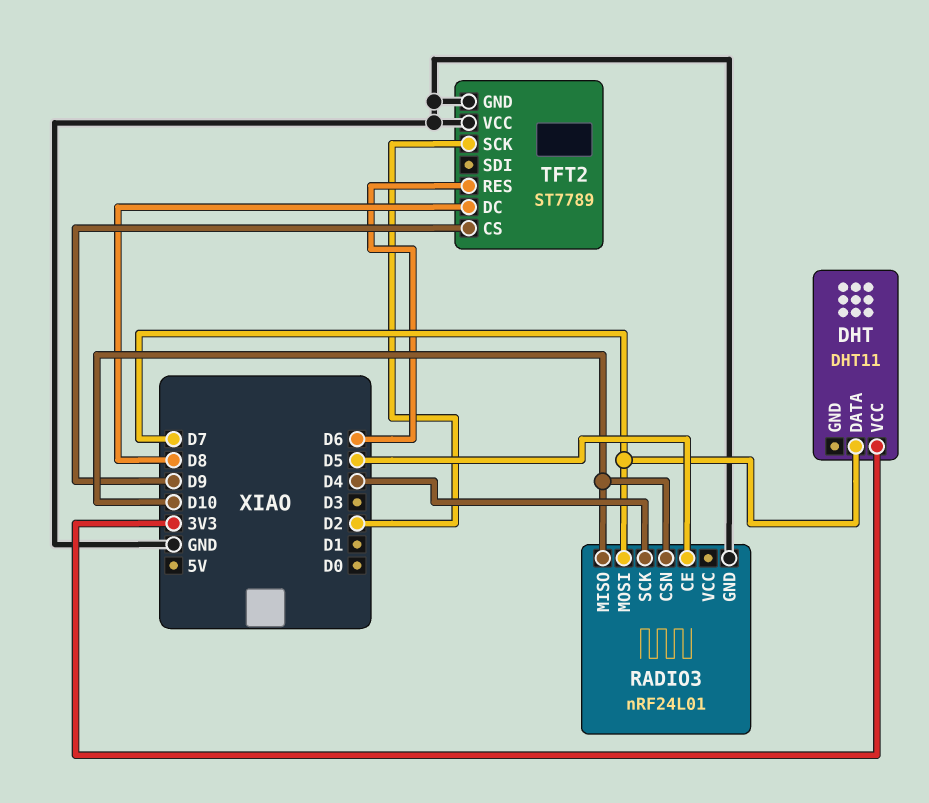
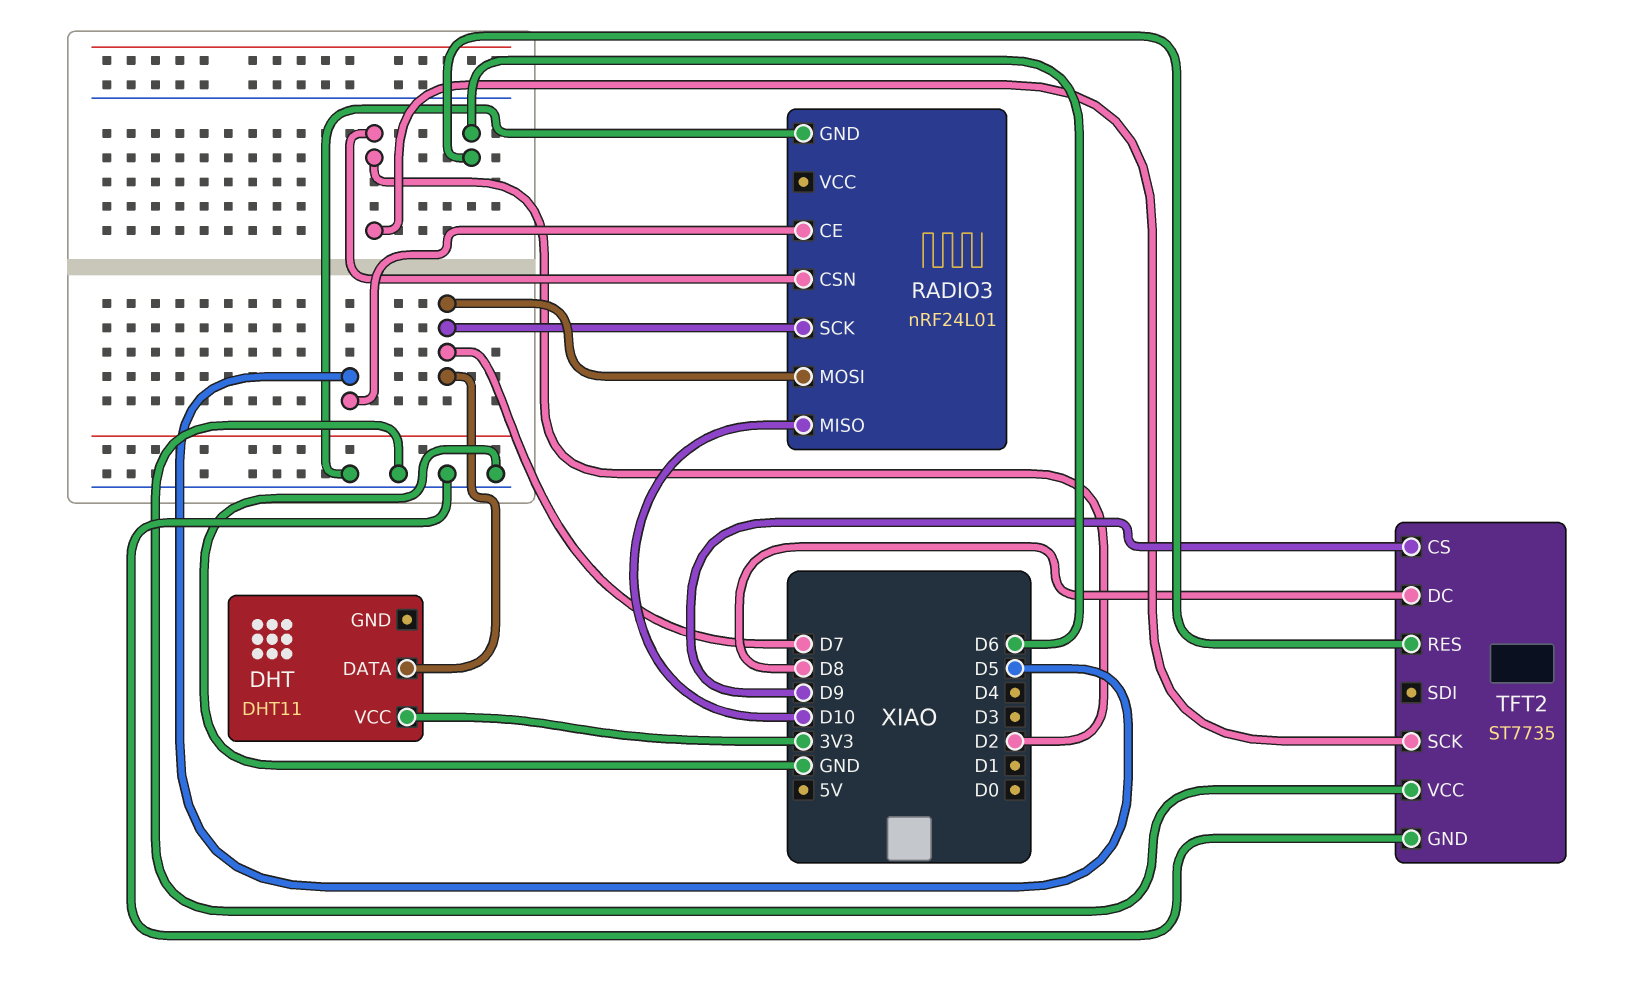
RADIO3 pin CSN: D10 -> D2
RADIO3 pin SCK: D4 -> D7
TFT2: ST7789 -> ST7735

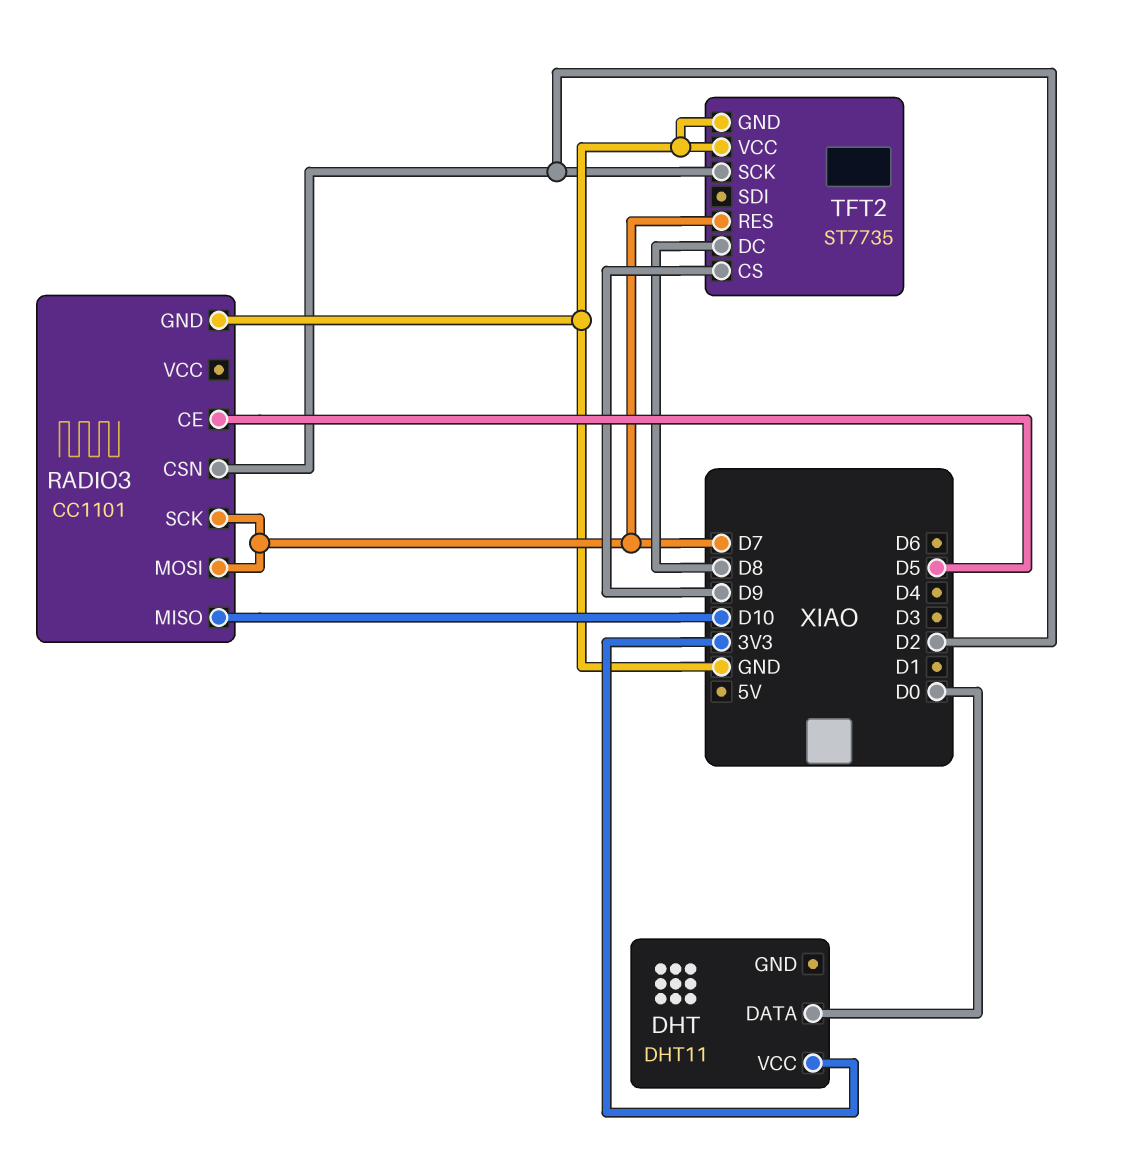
DHT pin DATA: D7 -> D0
RADIO3: nRF24L01 -> CC1101
TFT2 pin RES: D6 -> D7

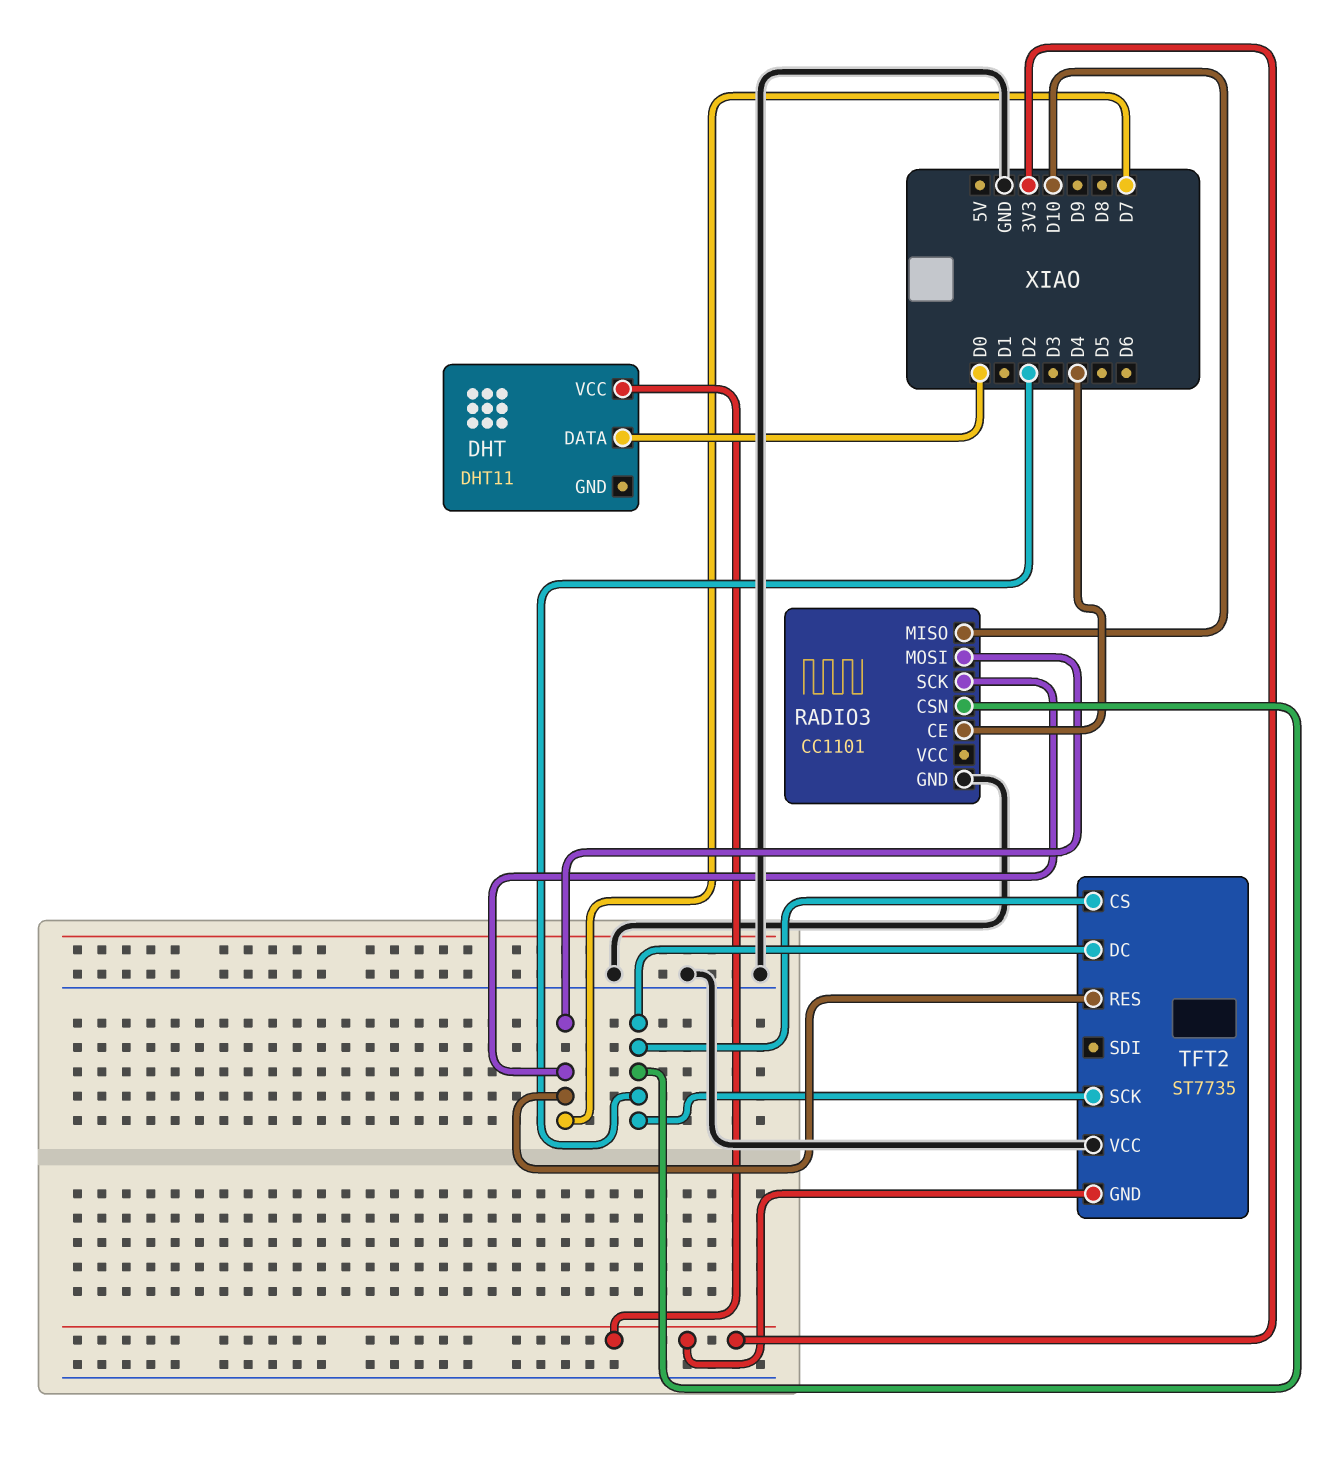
RADIO3 pin CE: D5 -> D4
TFT2 pin CS: D9 -> D2
TFT2 pin DC: D8 -> D2
TFT2 pin GND: GND -> 3V3

